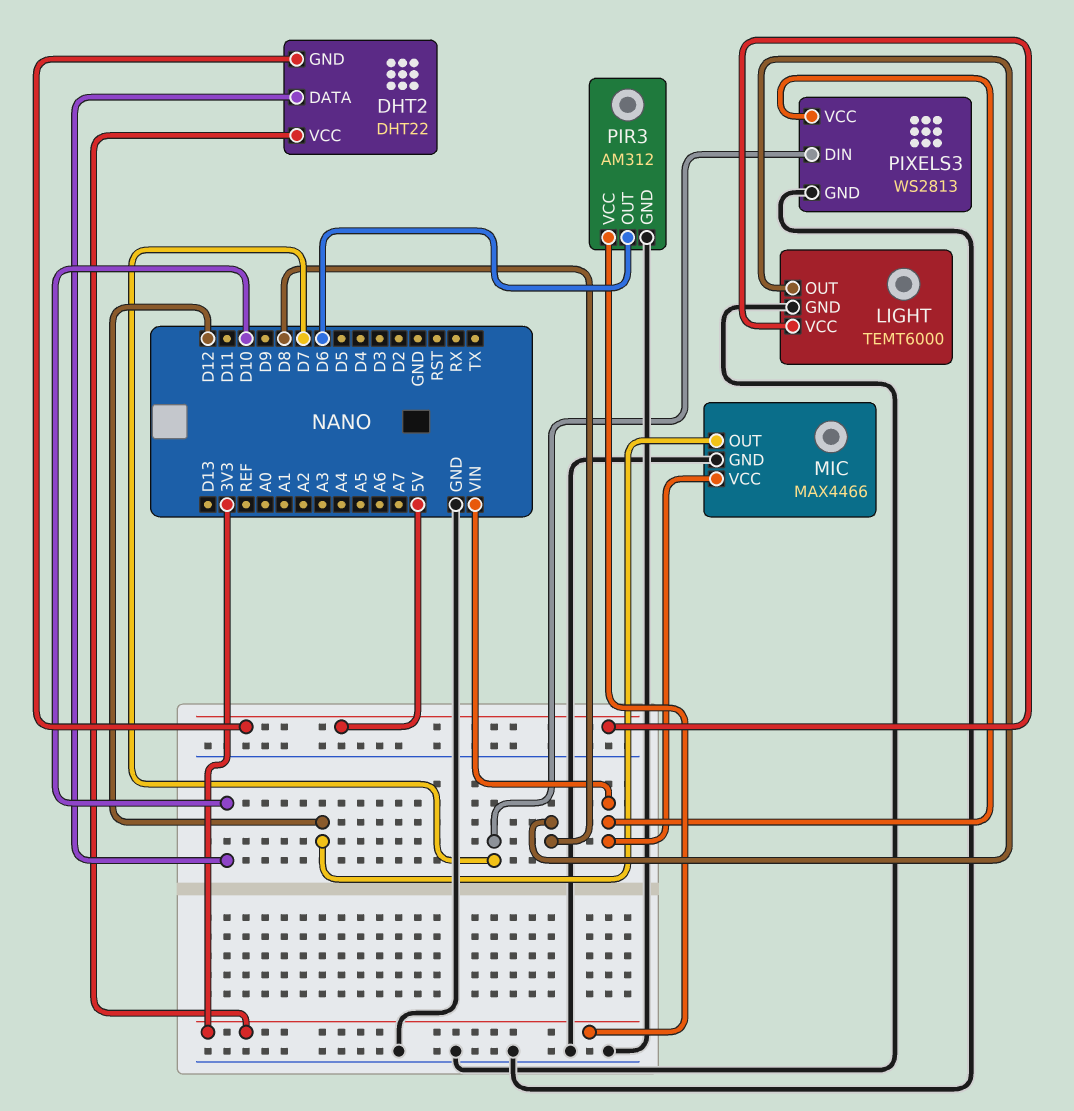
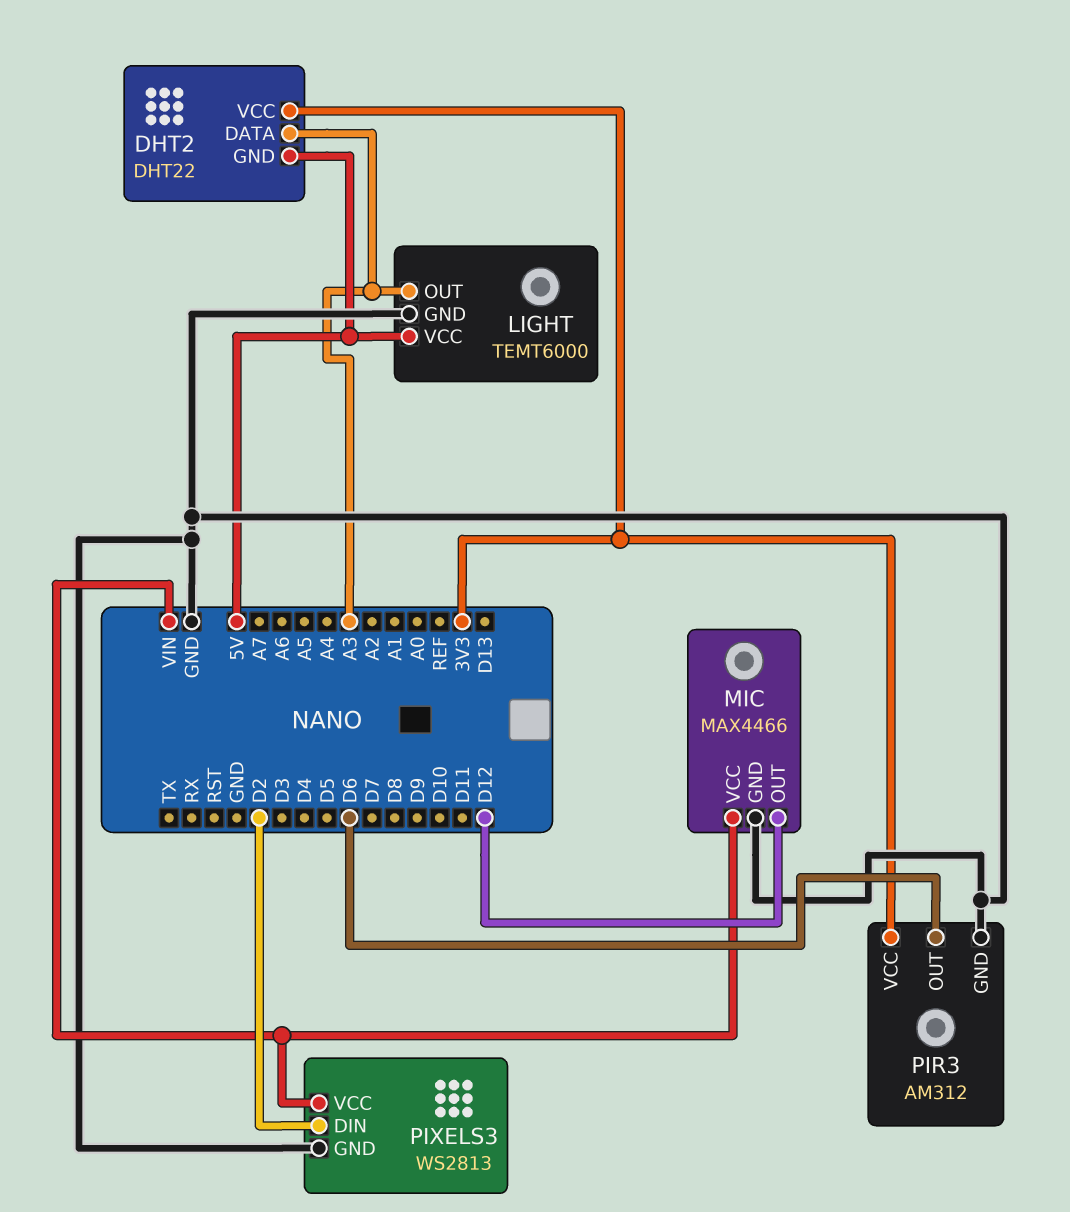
DHT2 pin DATA: D10 -> A3
LIGHT pin OUT: D8 -> A3
PIXELS3 pin DIN: D7 -> D2

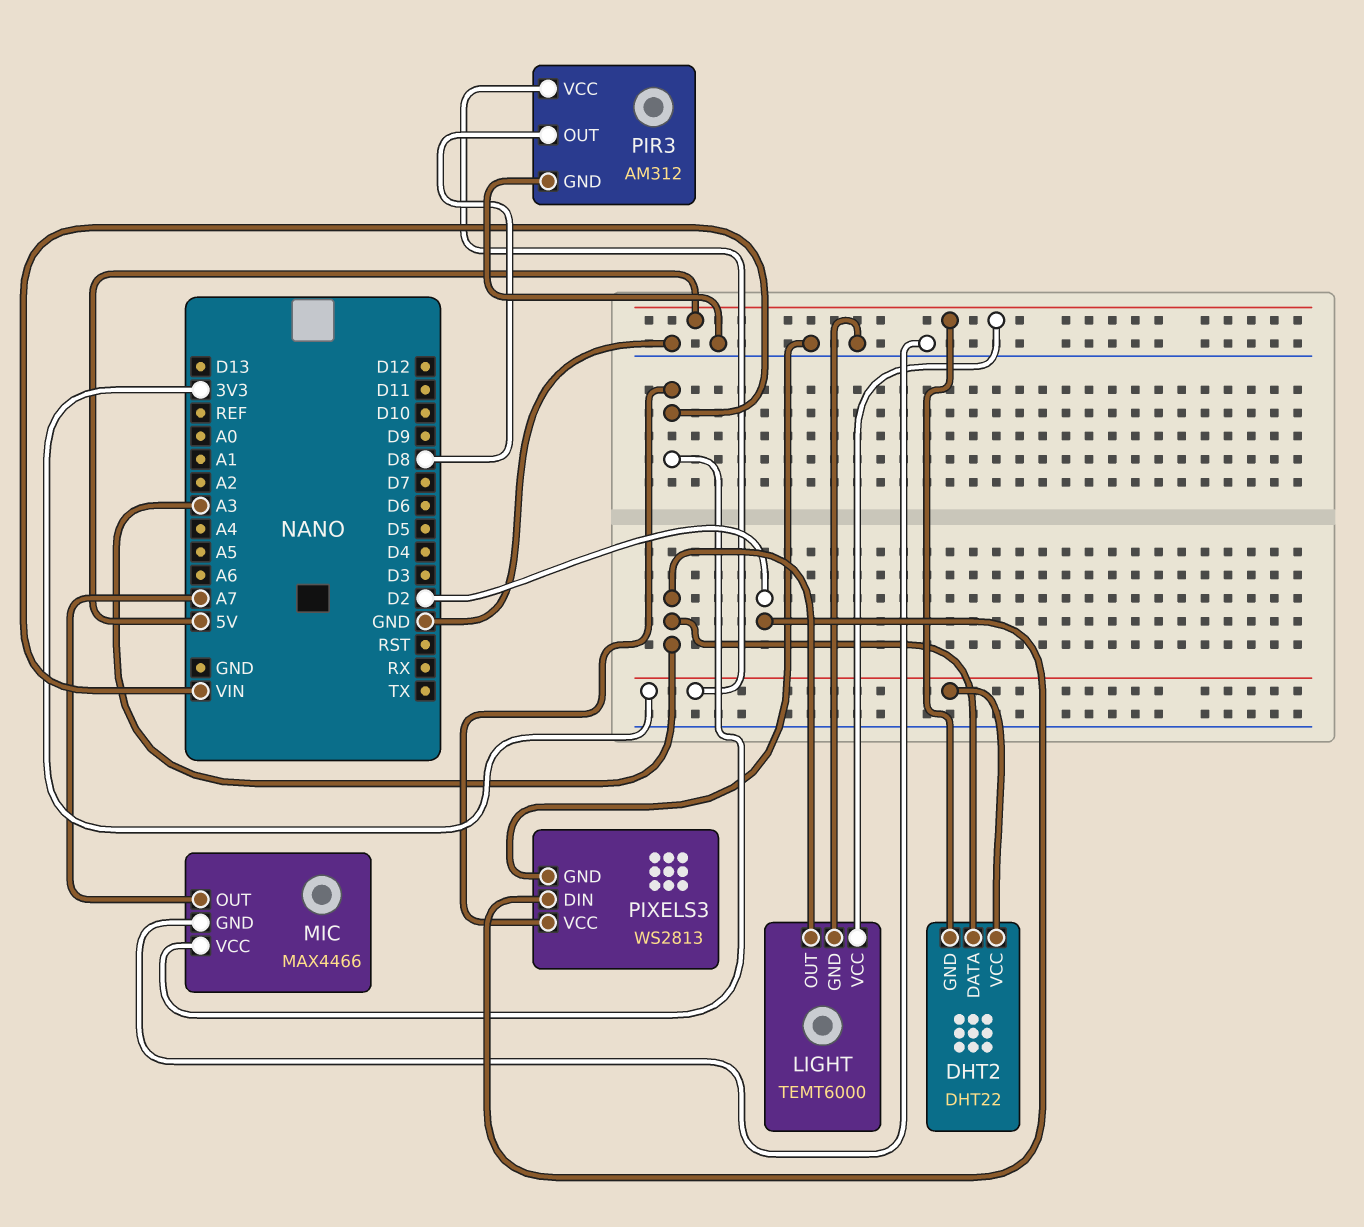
MIC pin OUT: D12 -> A7
PIR3 pin OUT: D6 -> D8

